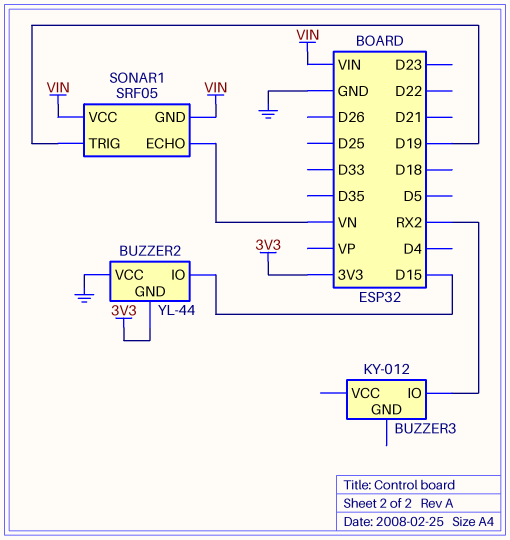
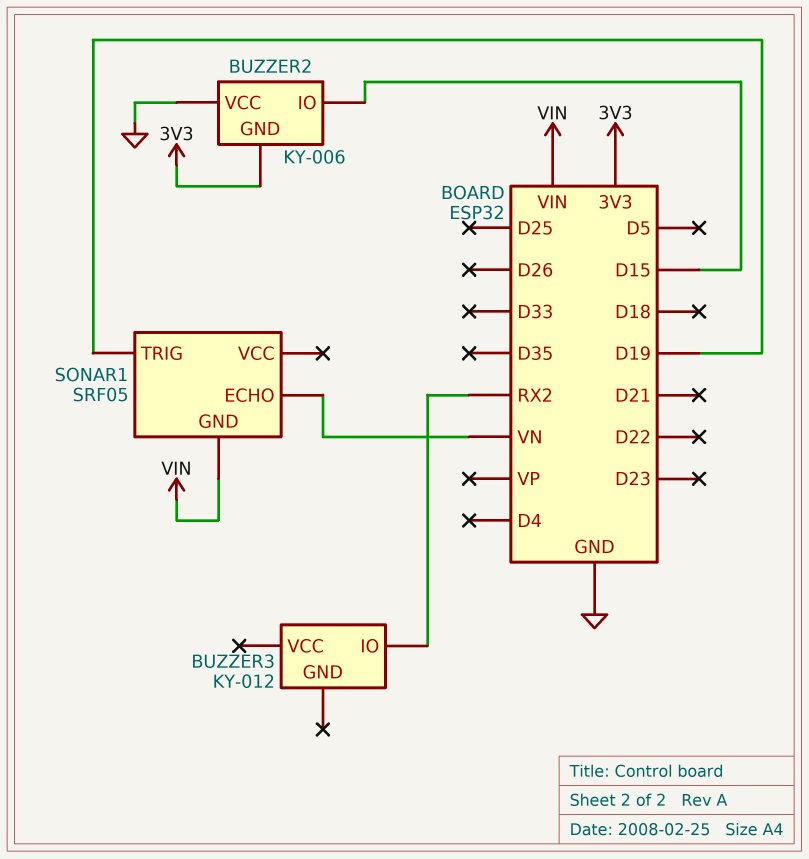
BUZZER2: YL-44 -> KY-006
SONAR1 pin VCC: VIN -> none

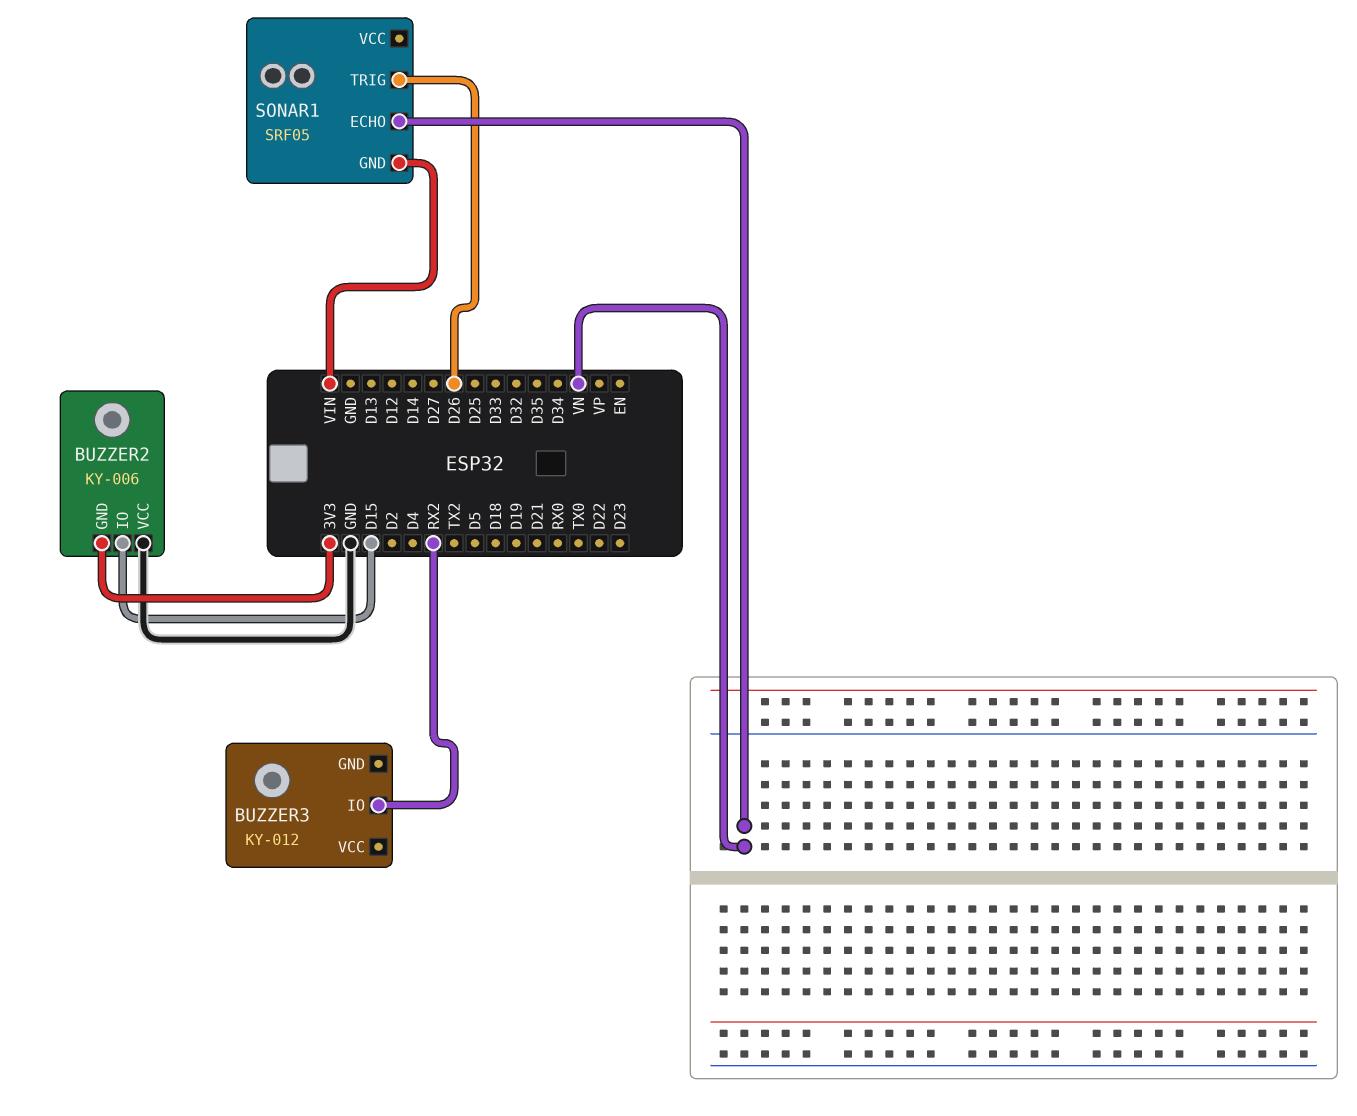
SONAR1 pin TRIG: D19 -> D26

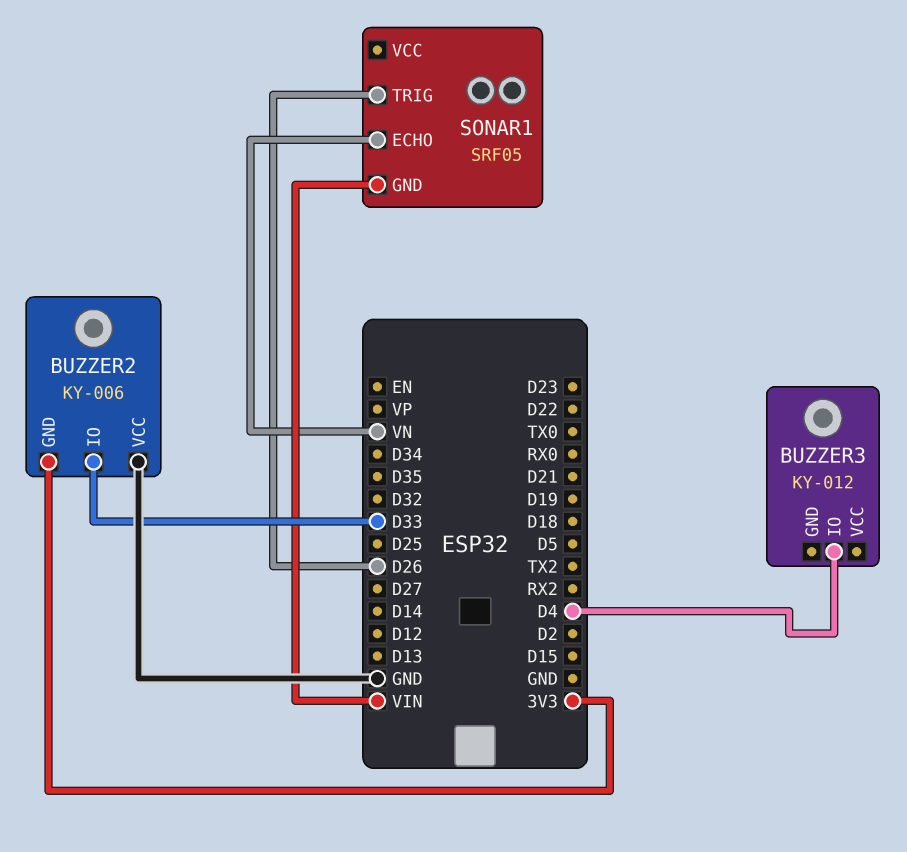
BUZZER2 pin IO: D15 -> D33
BUZZER3 pin IO: RX2 -> D4

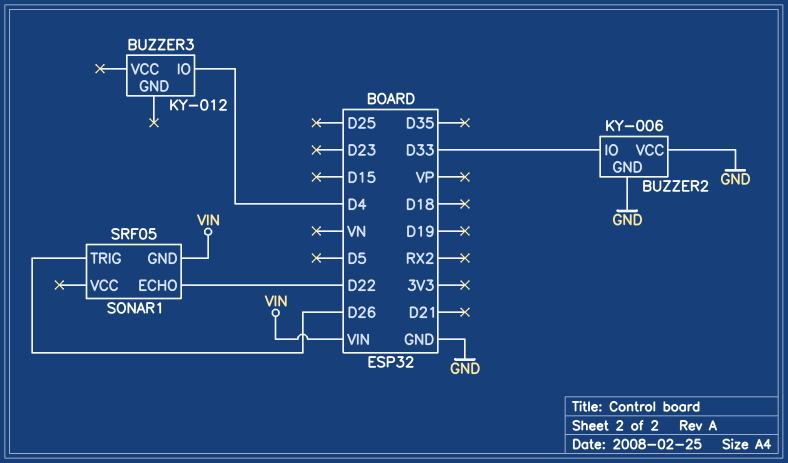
BUZZER2 pin GND: 3V3 -> GND
SONAR1 pin ECHO: VN -> D22

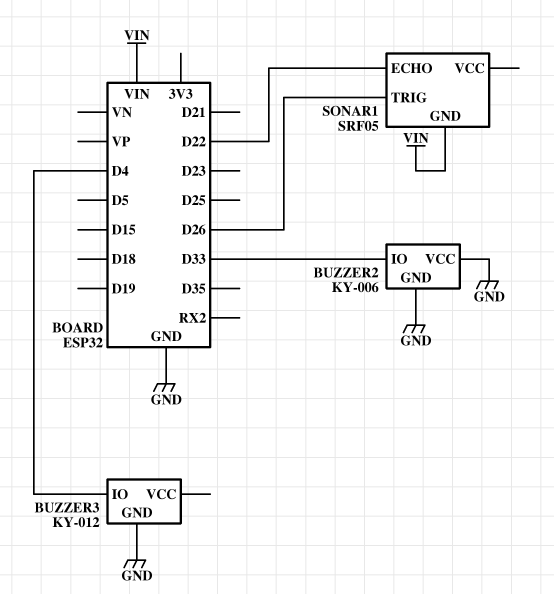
BUZZER3 pin GND: none -> GND

